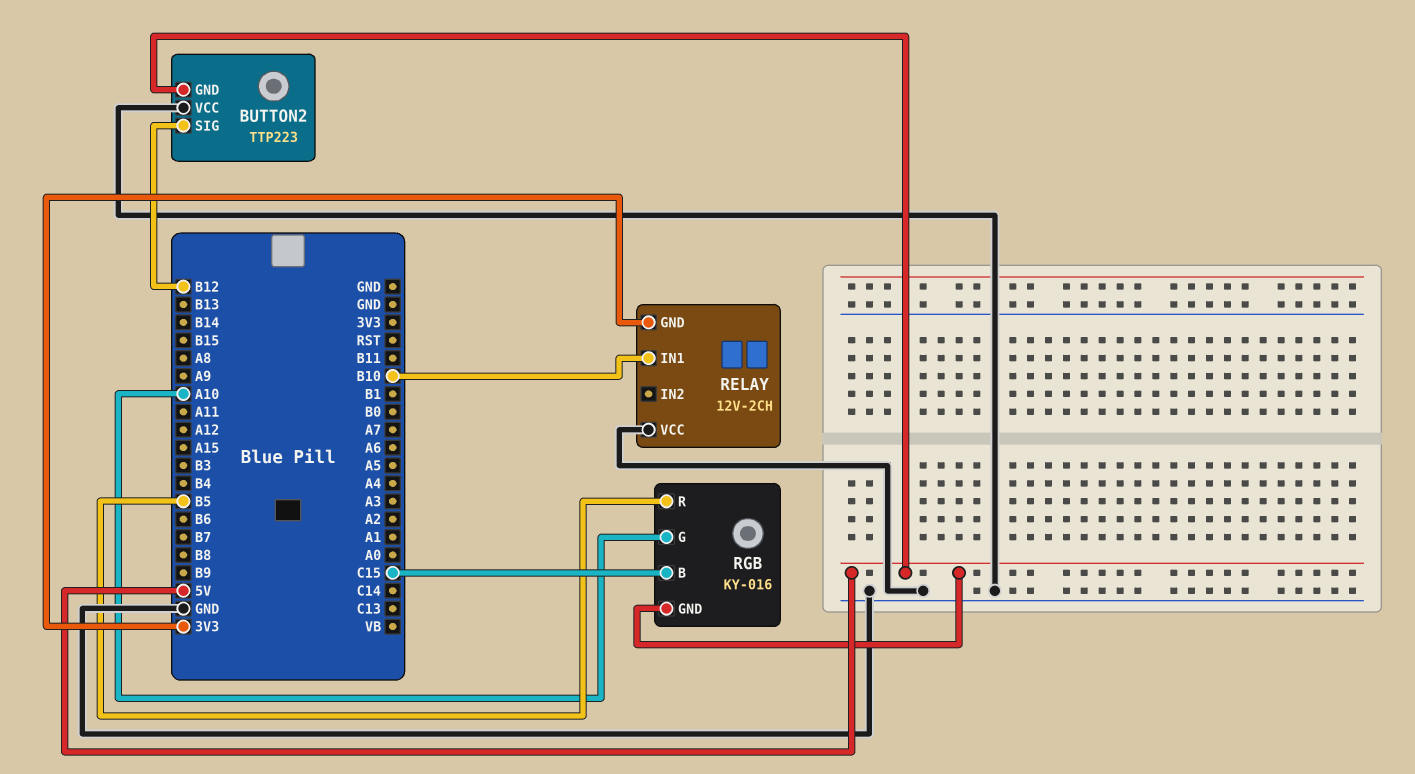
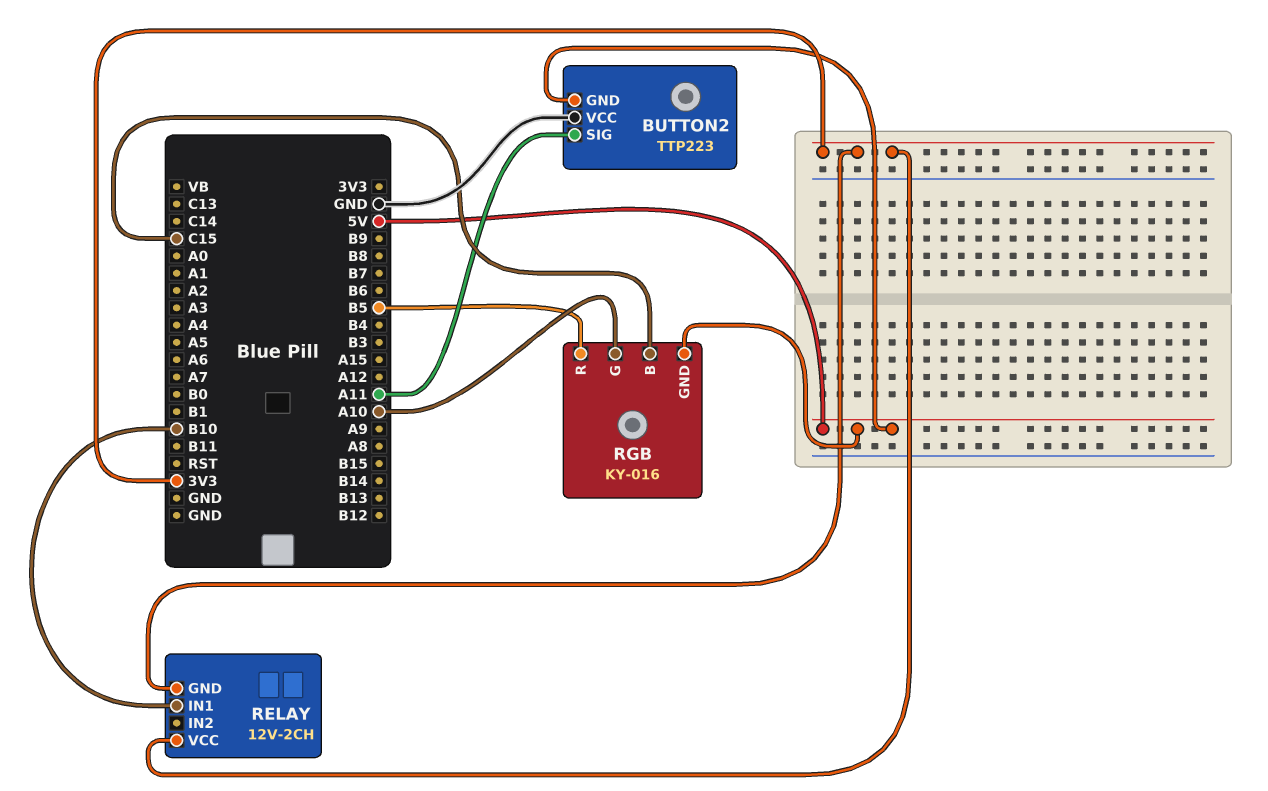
BUTTON2 pin SIG: B12 -> A11
RELAY pin VCC: GND -> 3V3

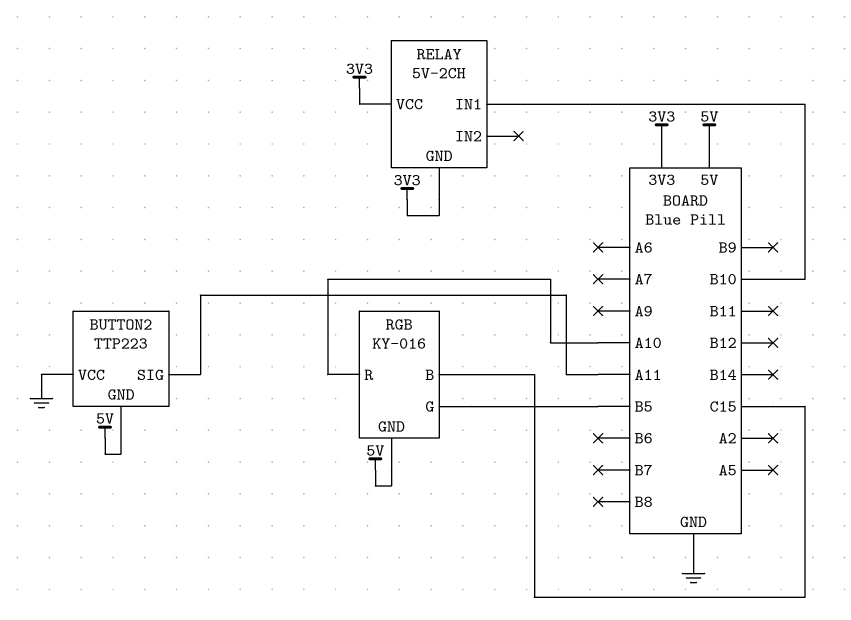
RELAY: 12V-2CH -> 5V-2CH
RGB pin G: A10 -> B5
RGB pin R: B5 -> A10

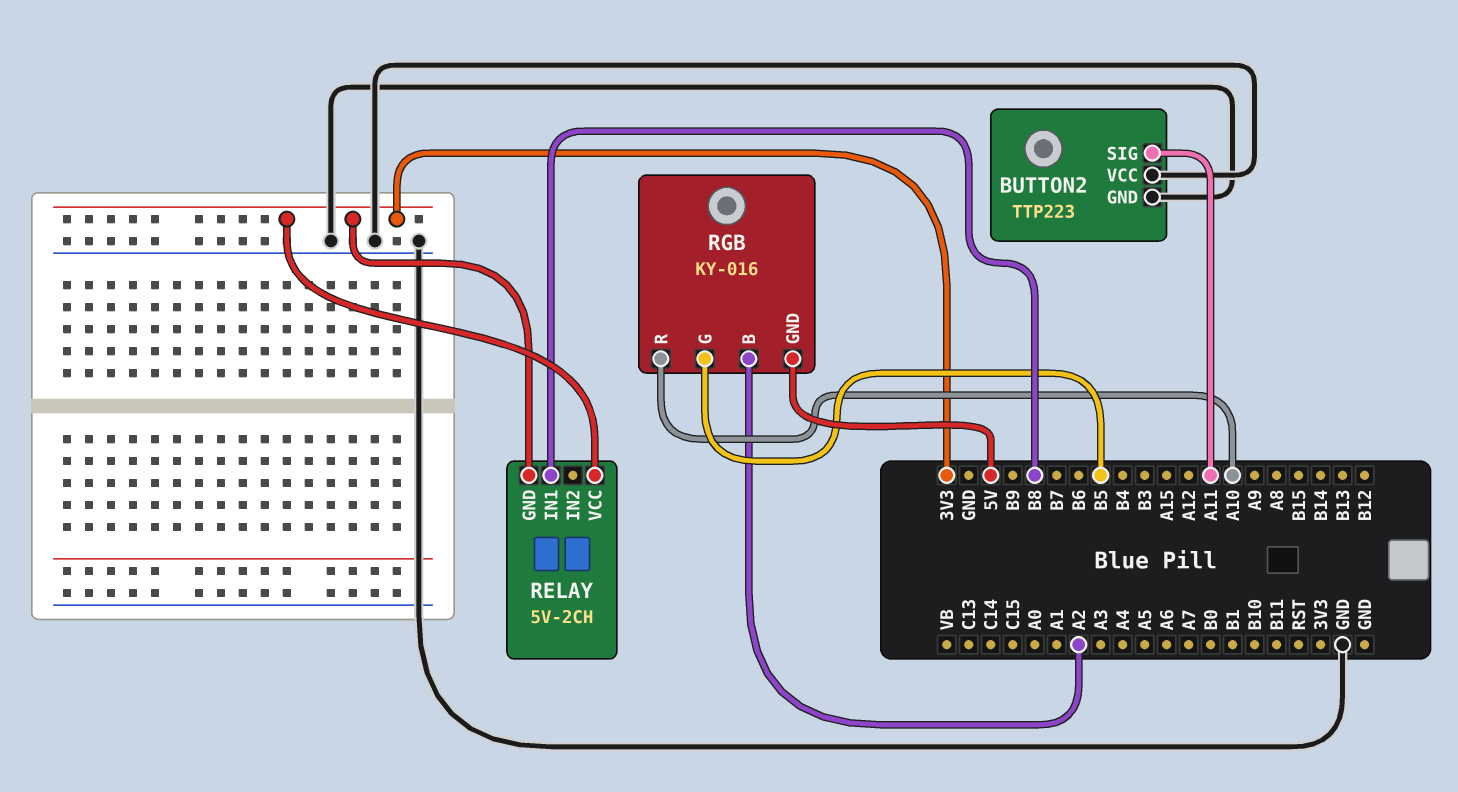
BUTTON2 pin GND: 5V -> GND
RELAY pin IN1: B10 -> B8
RGB pin B: C15 -> A2

